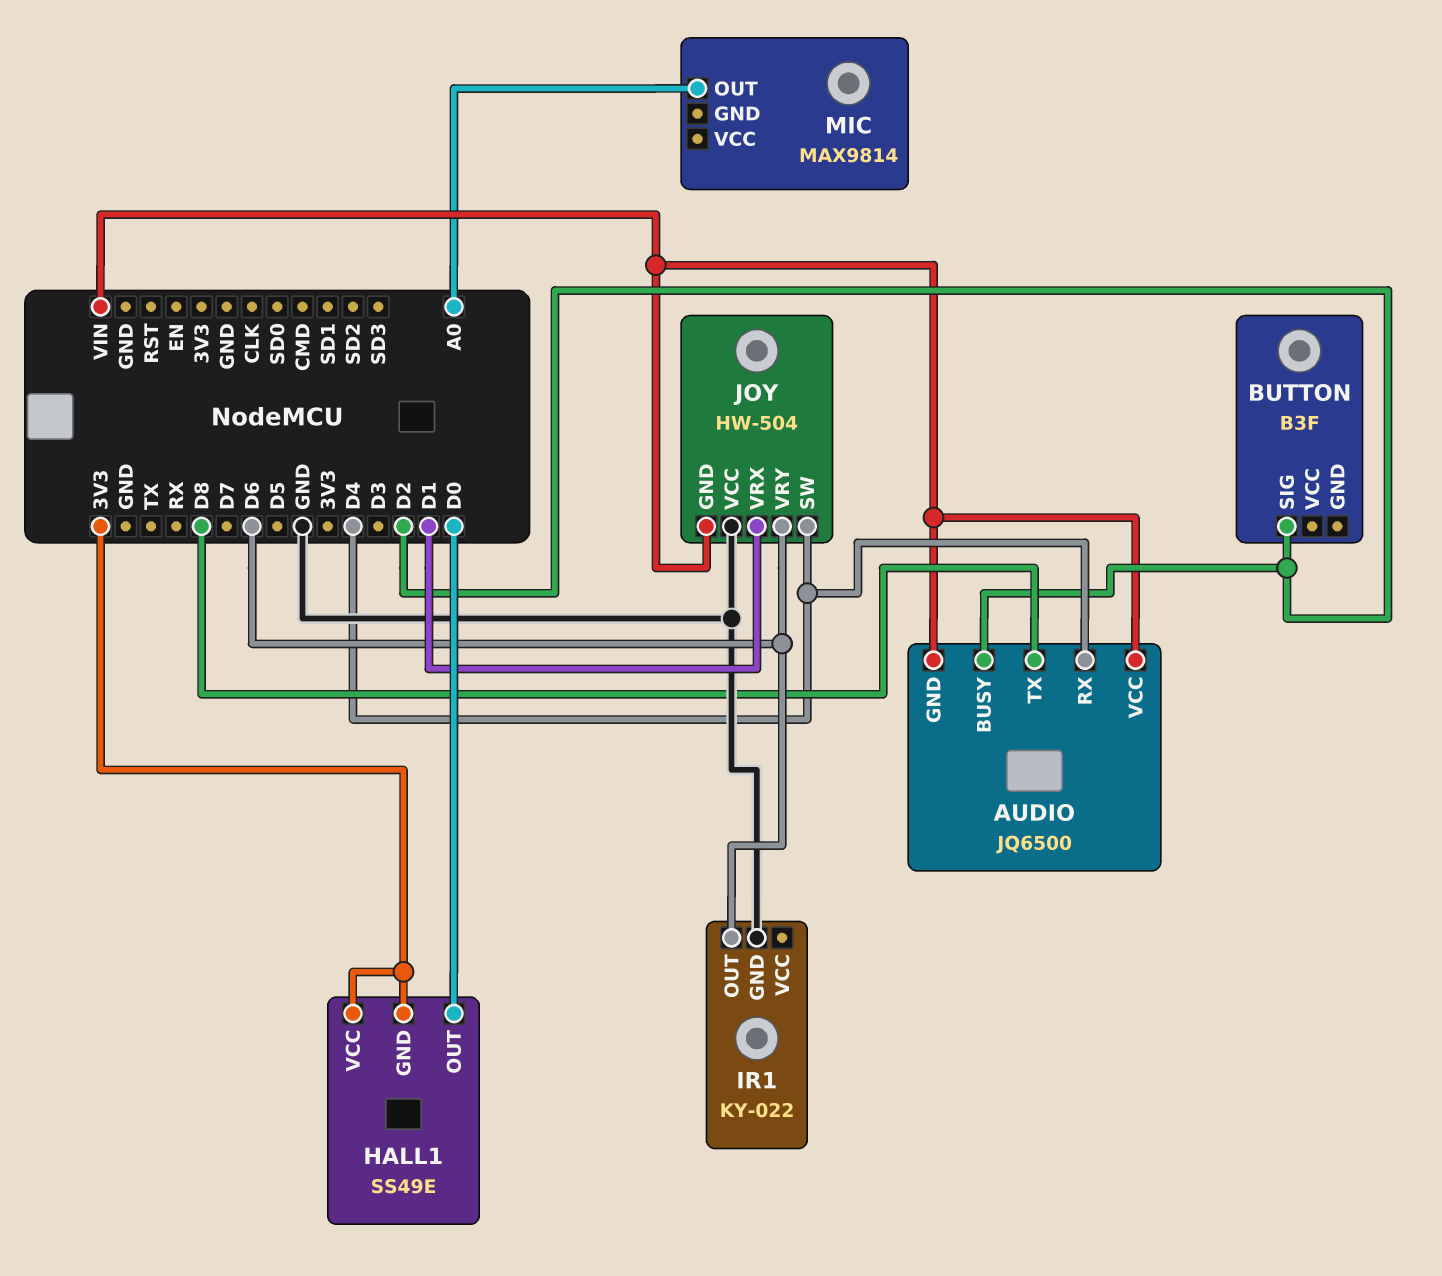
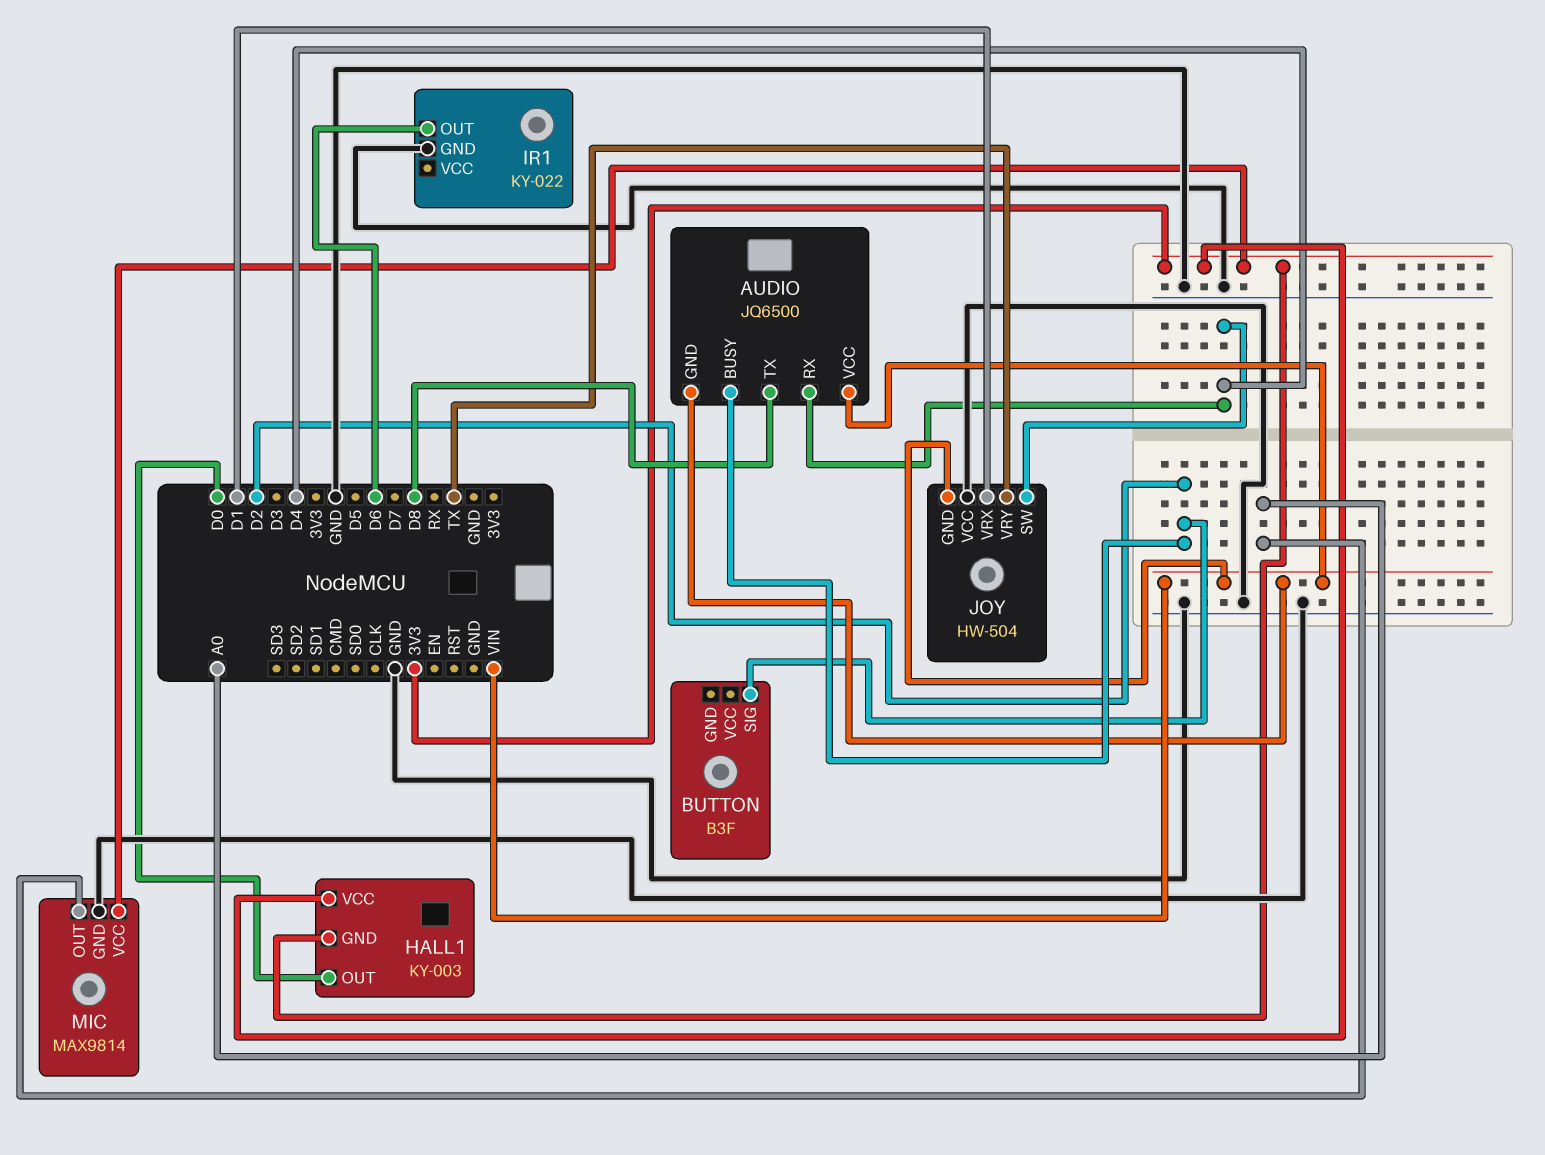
HALL1: SS49E -> KY-003
JOY pin VRY: D6 -> TX
MIC pin GND: none -> GND
MIC pin VCC: none -> 3V3

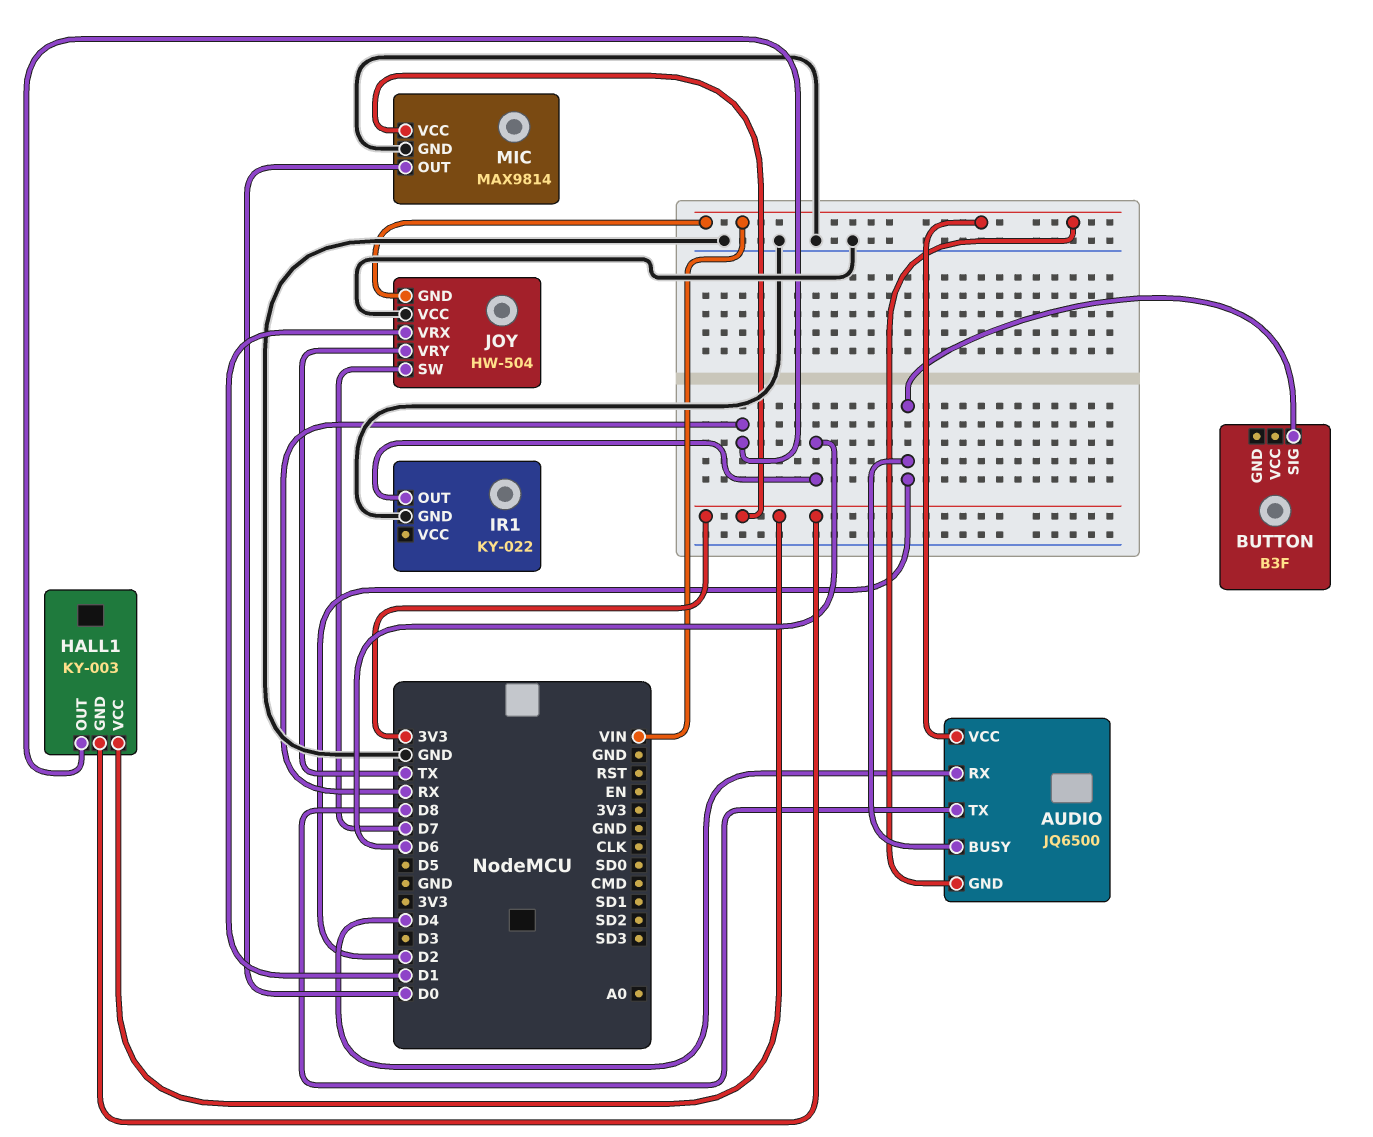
HALL1 pin OUT: D0 -> RX
JOY pin SW: D4 -> D7
MIC pin OUT: A0 -> D0

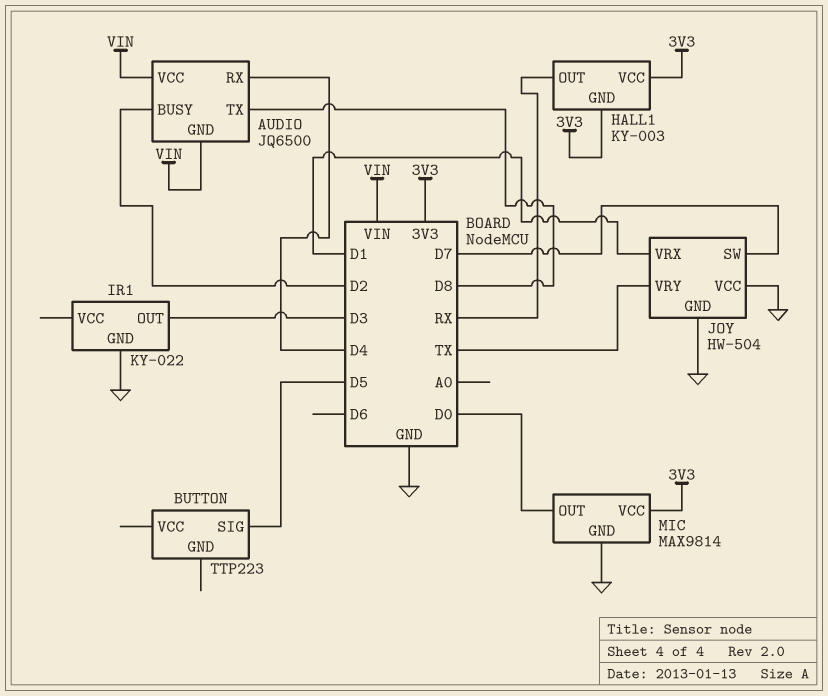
BUTTON: B3F -> TTP223
BUTTON pin SIG: D2 -> D5
IR1 pin OUT: D6 -> D3
JOY pin GND: VIN -> GND

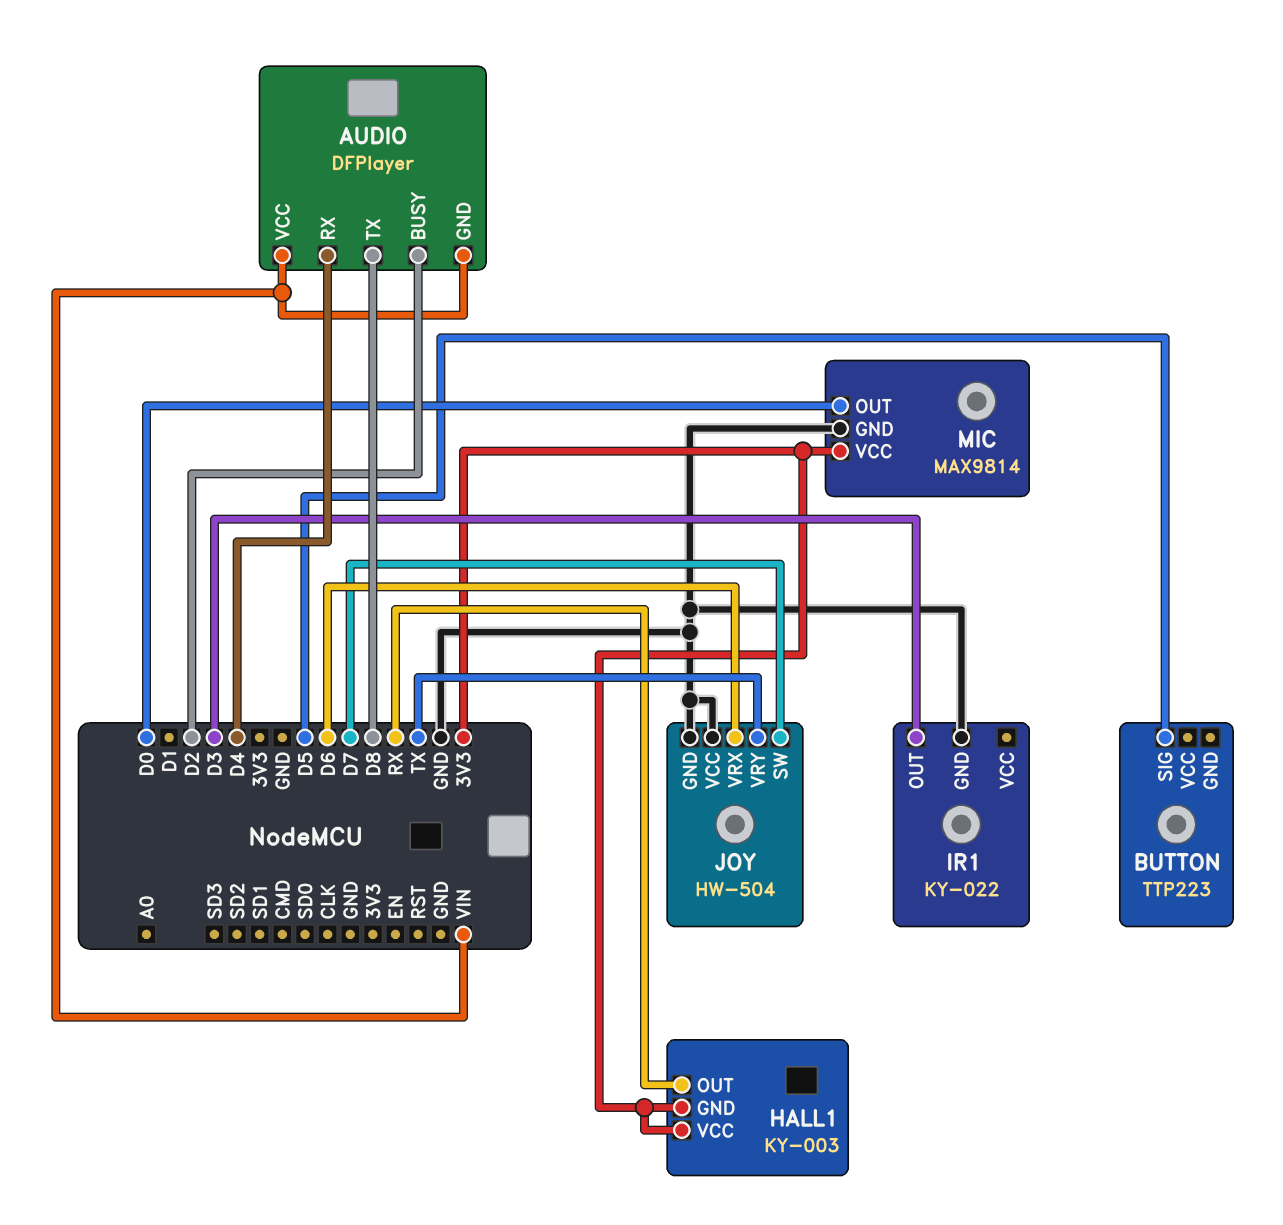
AUDIO: JQ6500 -> DFPlayer
JOY pin VRX: D1 -> D6

